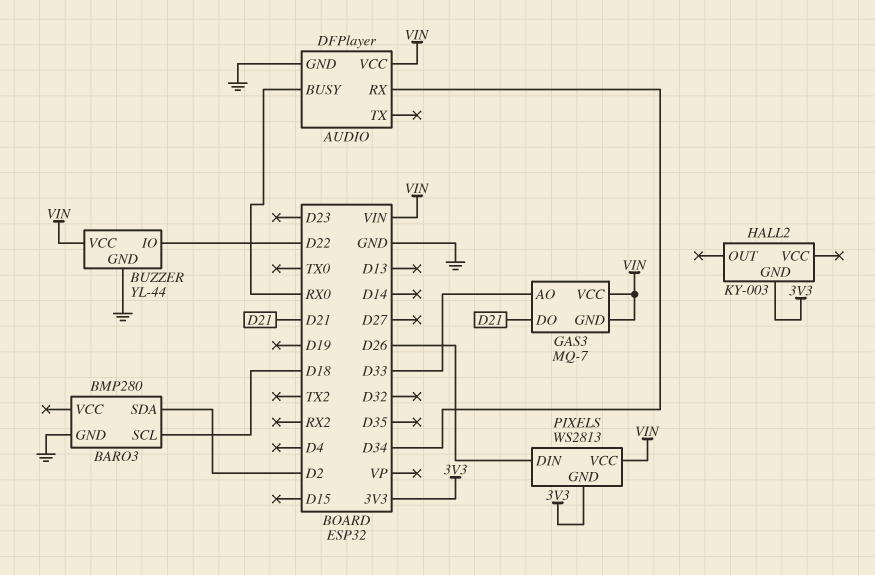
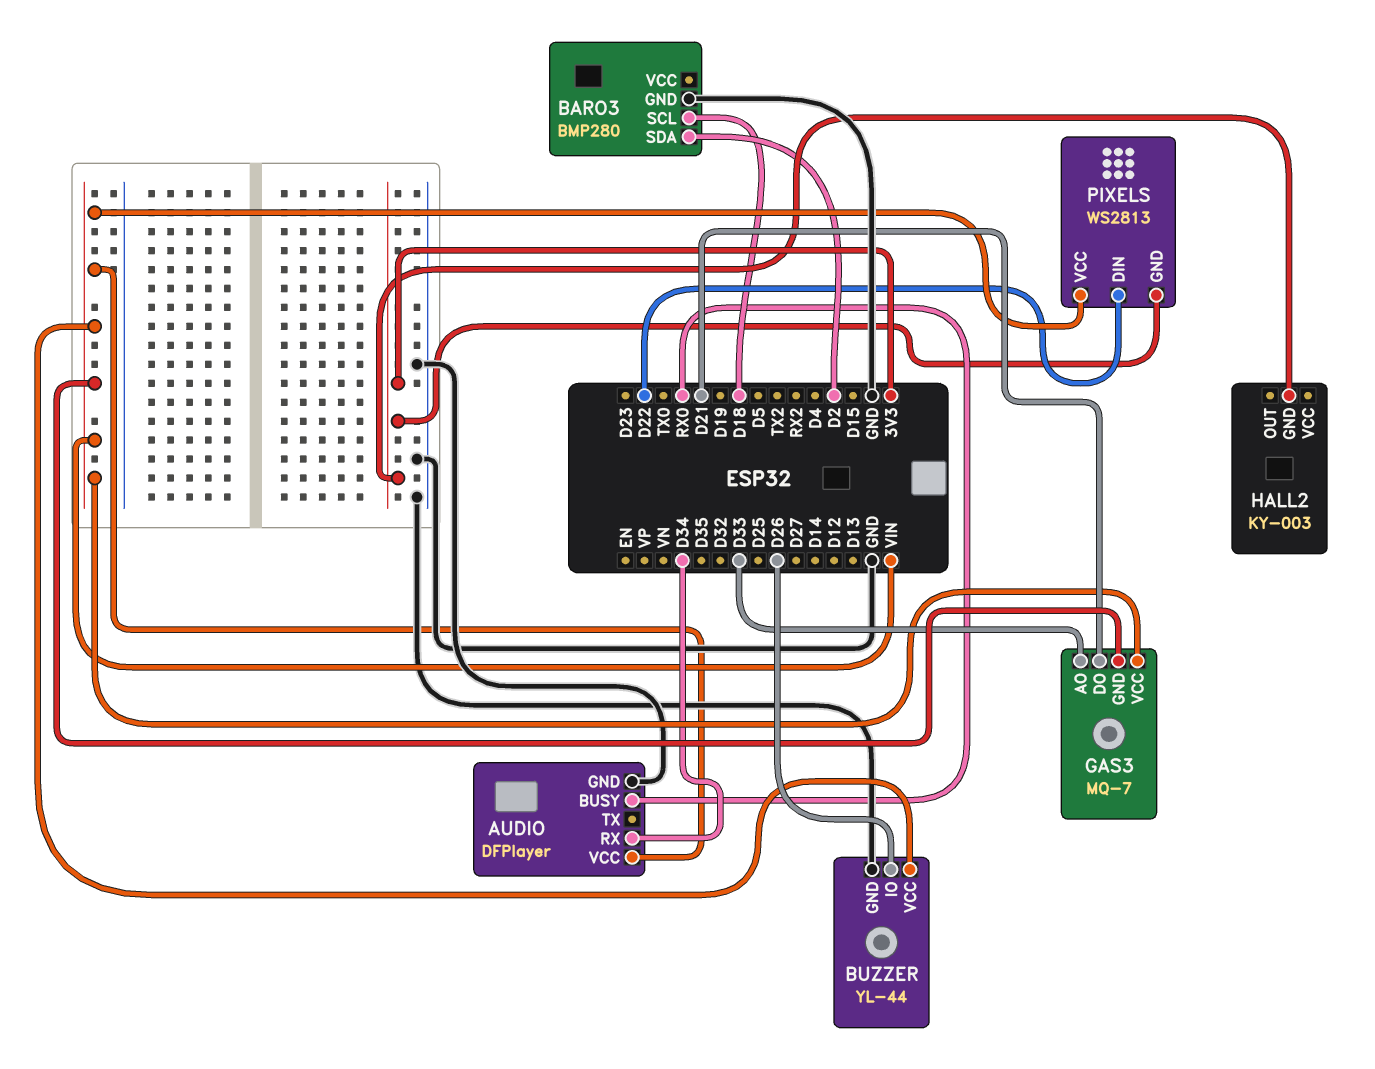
BUZZER pin IO: D22 -> D26
PIXELS pin DIN: D26 -> D22

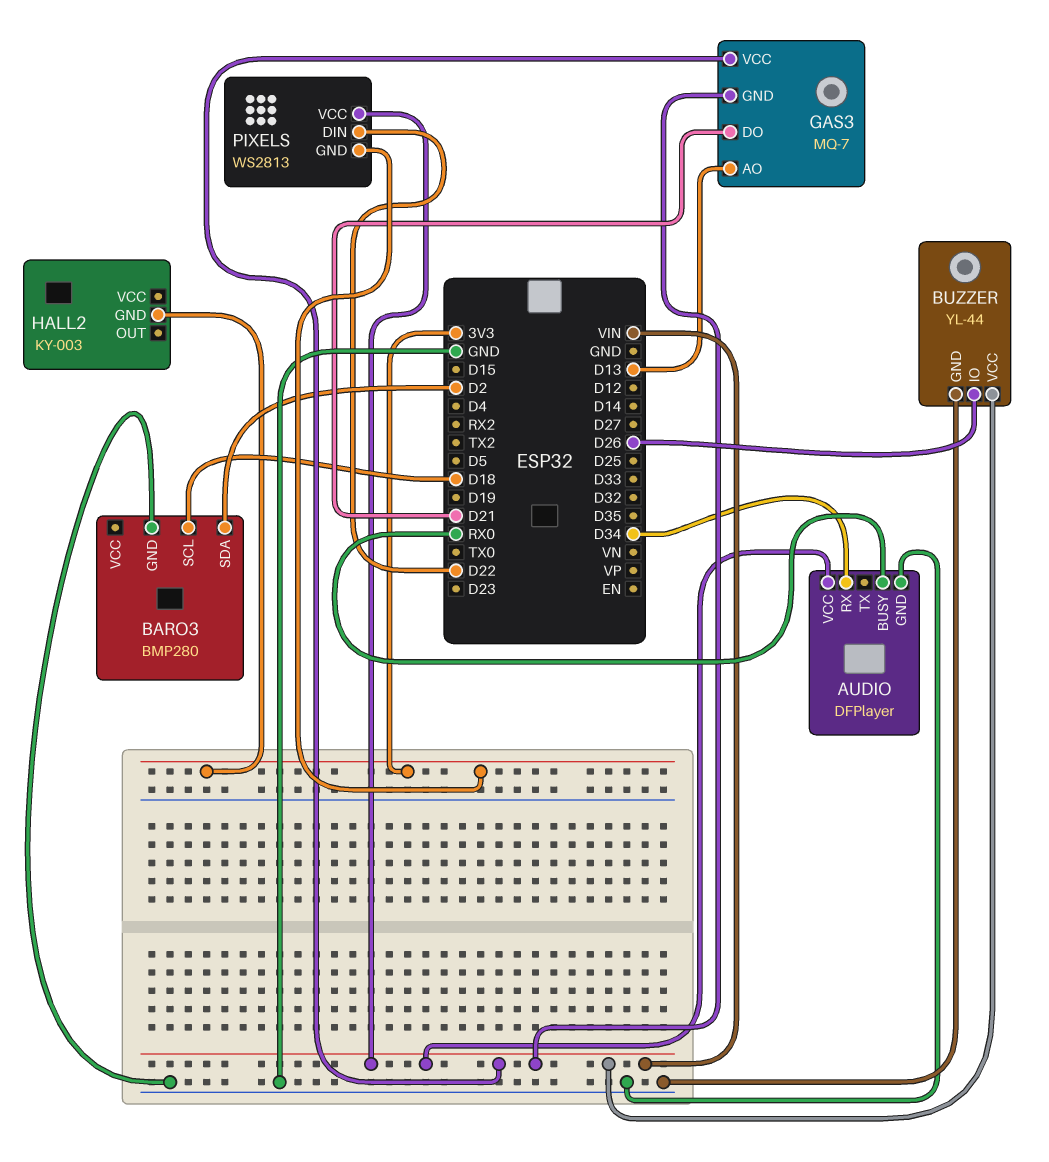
GAS3 pin AO: D33 -> D13

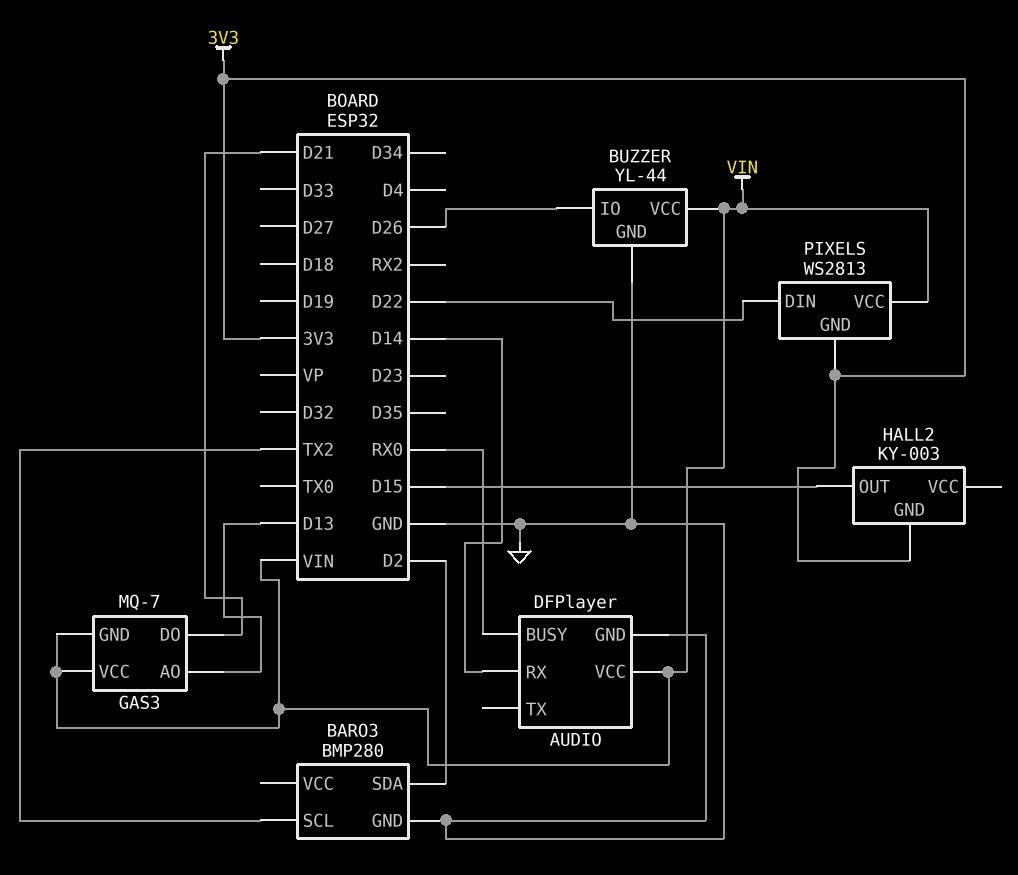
AUDIO pin RX: D34 -> D14
BARO3 pin SCL: D18 -> TX2
HALL2 pin OUT: none -> D15

